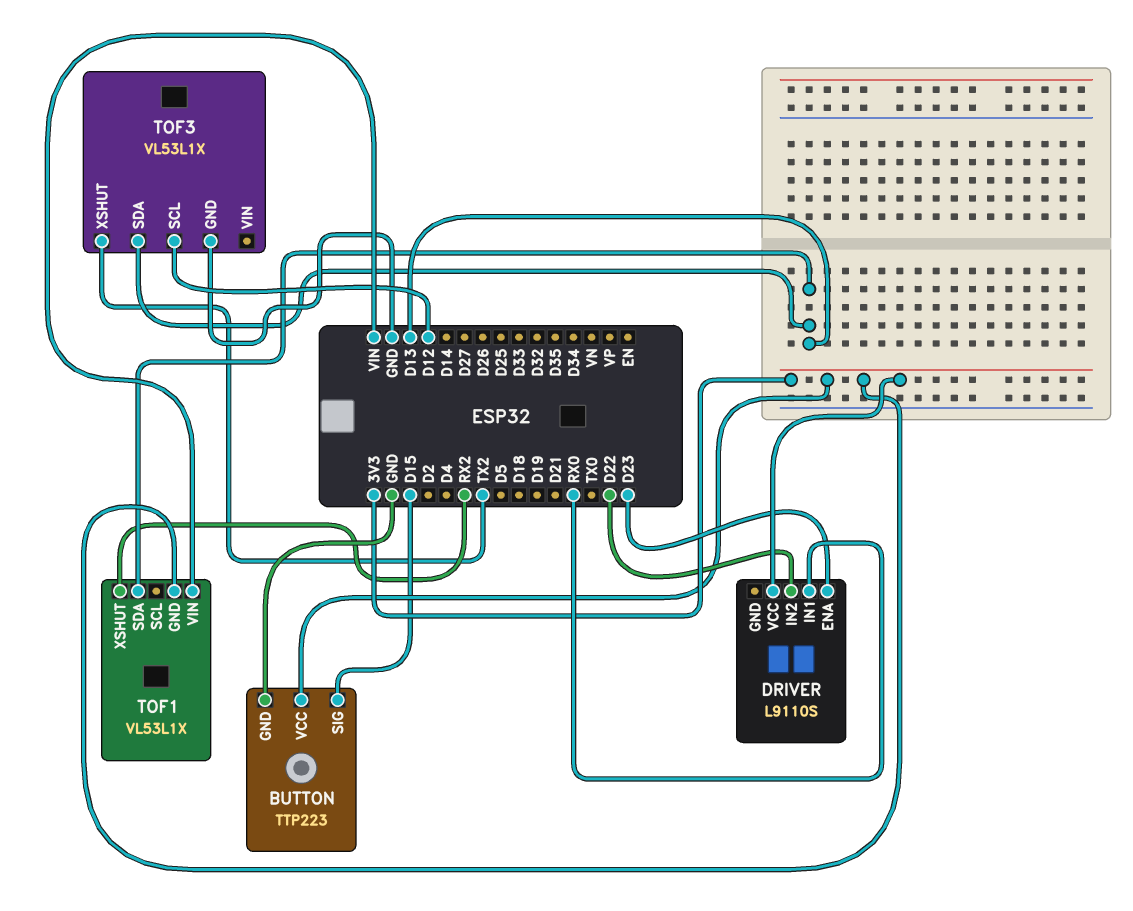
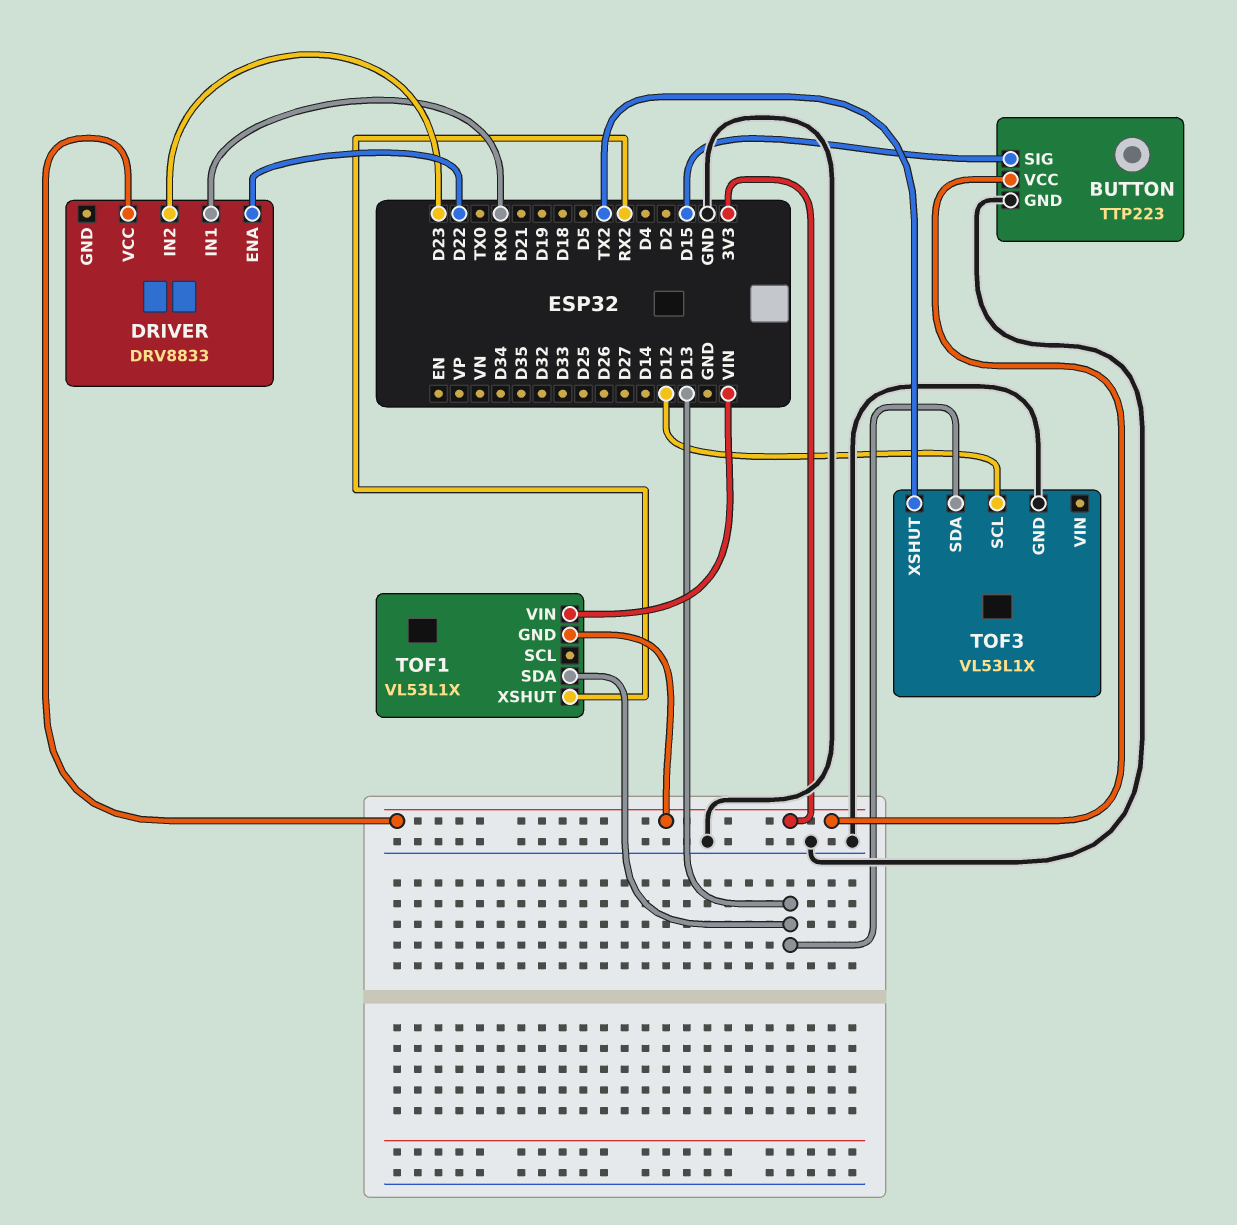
DRIVER: L9110S -> DRV8833
DRIVER pin ENA: D23 -> D22
DRIVER pin IN2: D22 -> D23

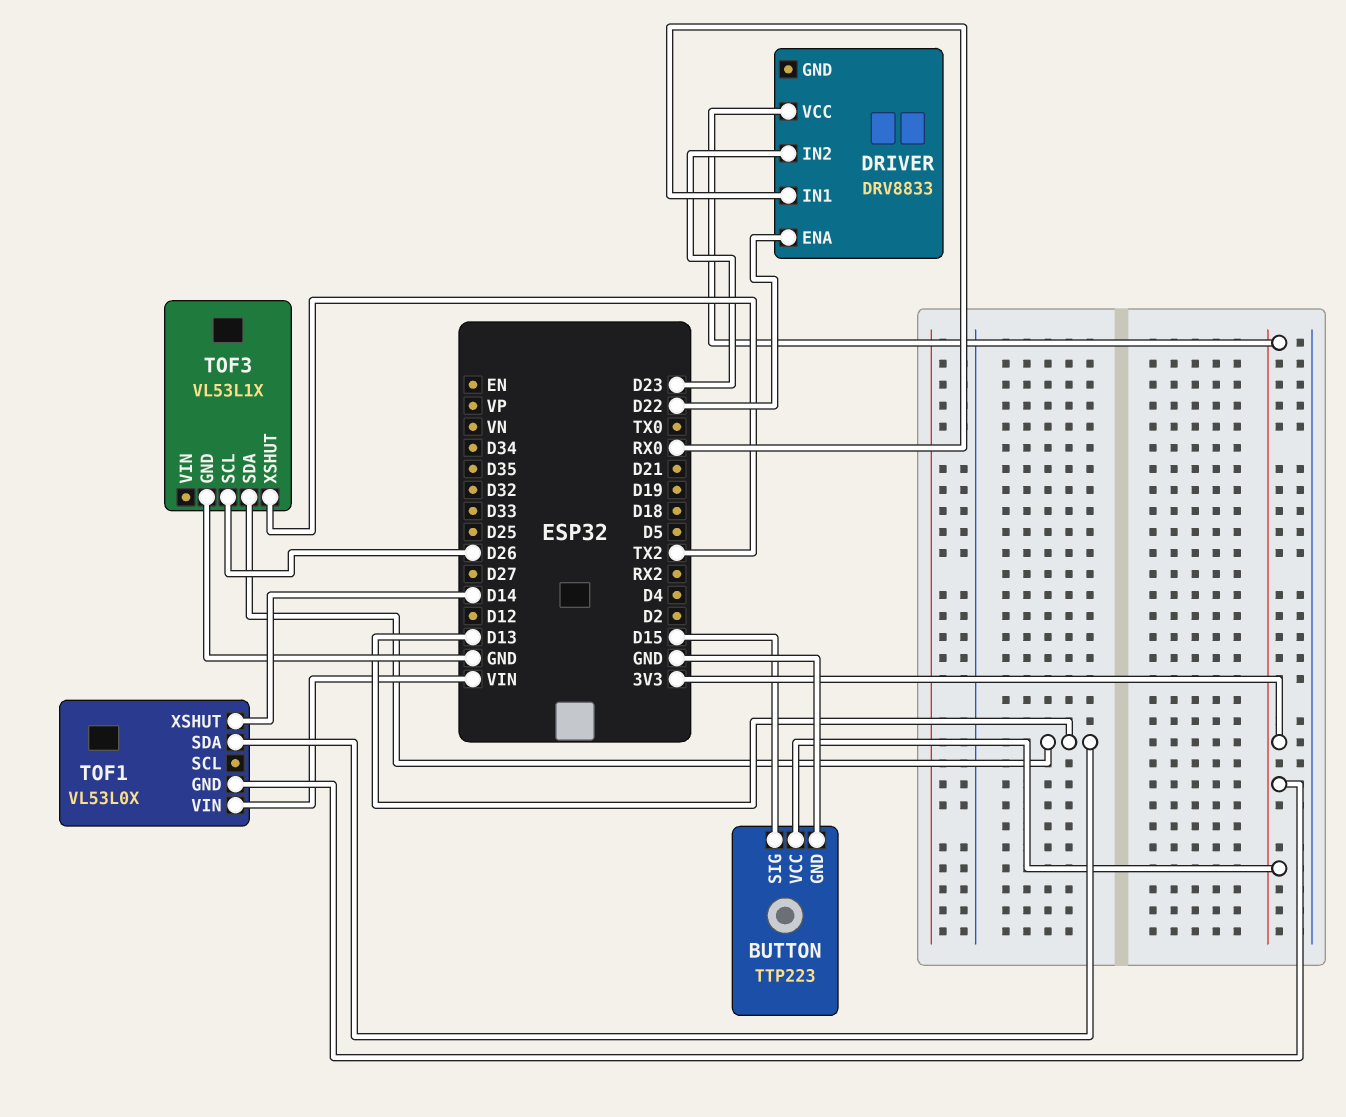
TOF1: VL53L1X -> VL53L0X
TOF1 pin XSHUT: RX2 -> D14
TOF3 pin SCL: D12 -> D26

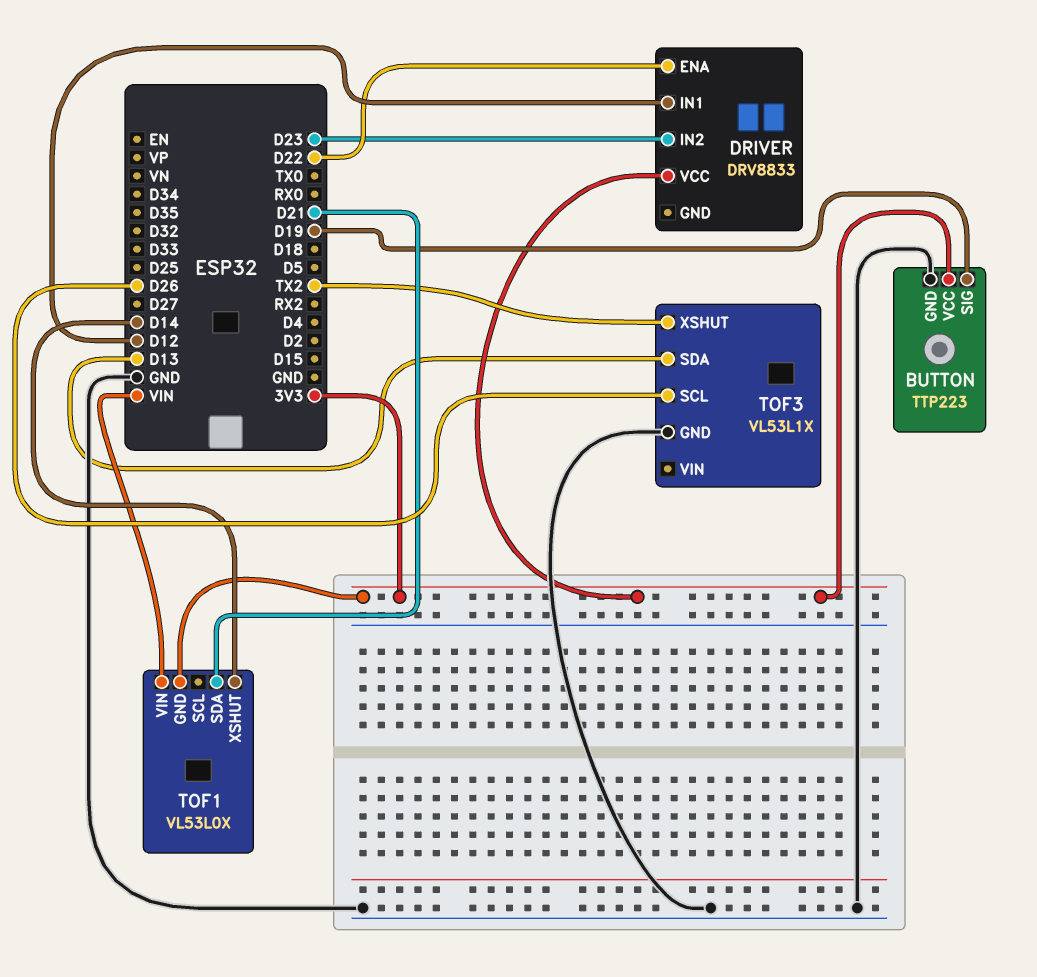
BUTTON pin SIG: D15 -> D19
DRIVER pin IN1: RX0 -> D12
TOF1 pin SDA: D13 -> D21

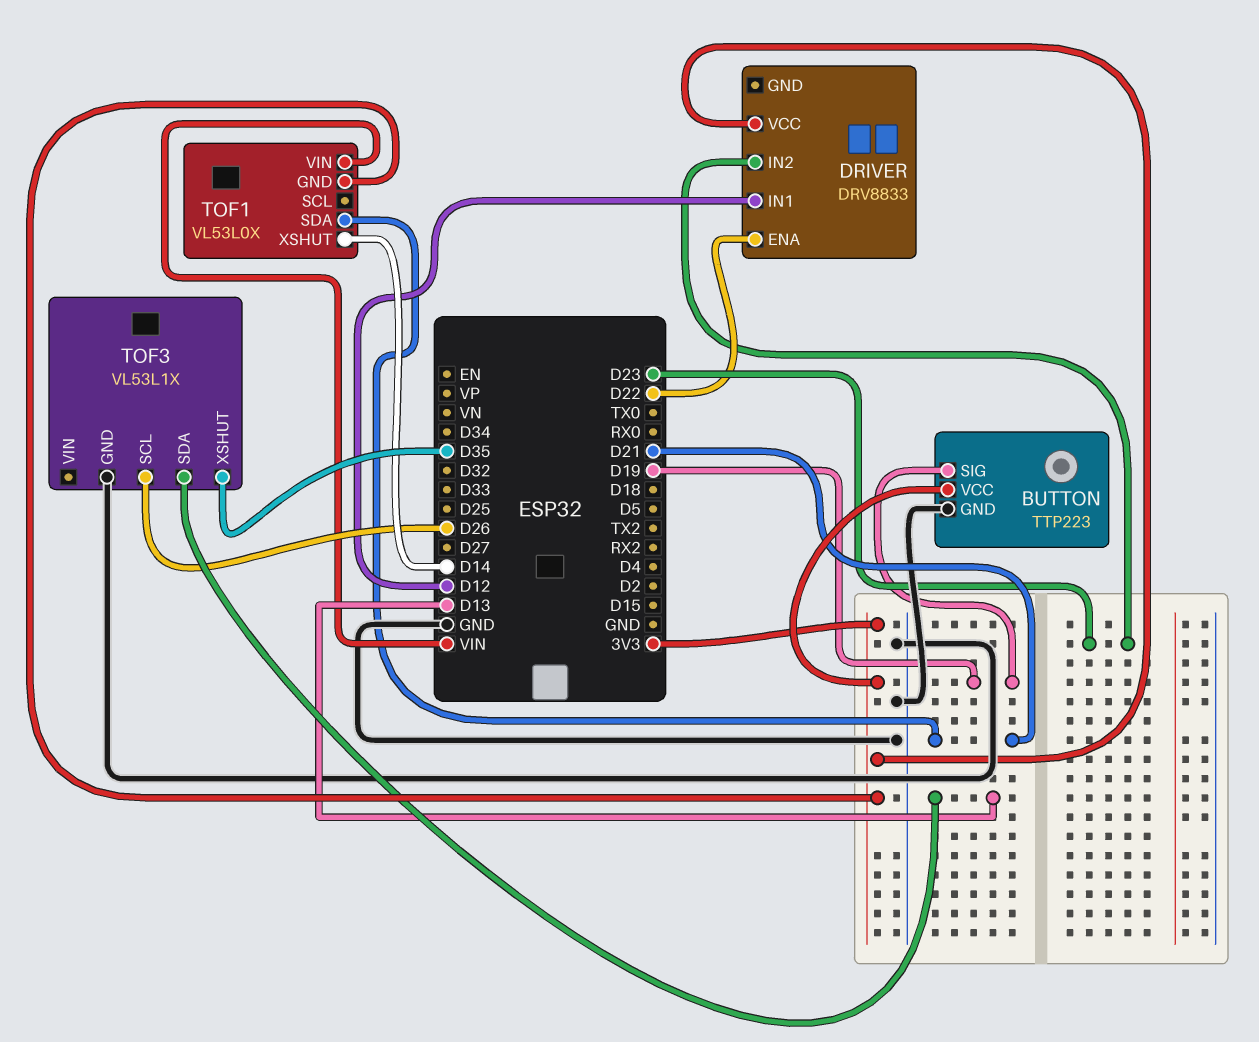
TOF3 pin XSHUT: TX2 -> D35

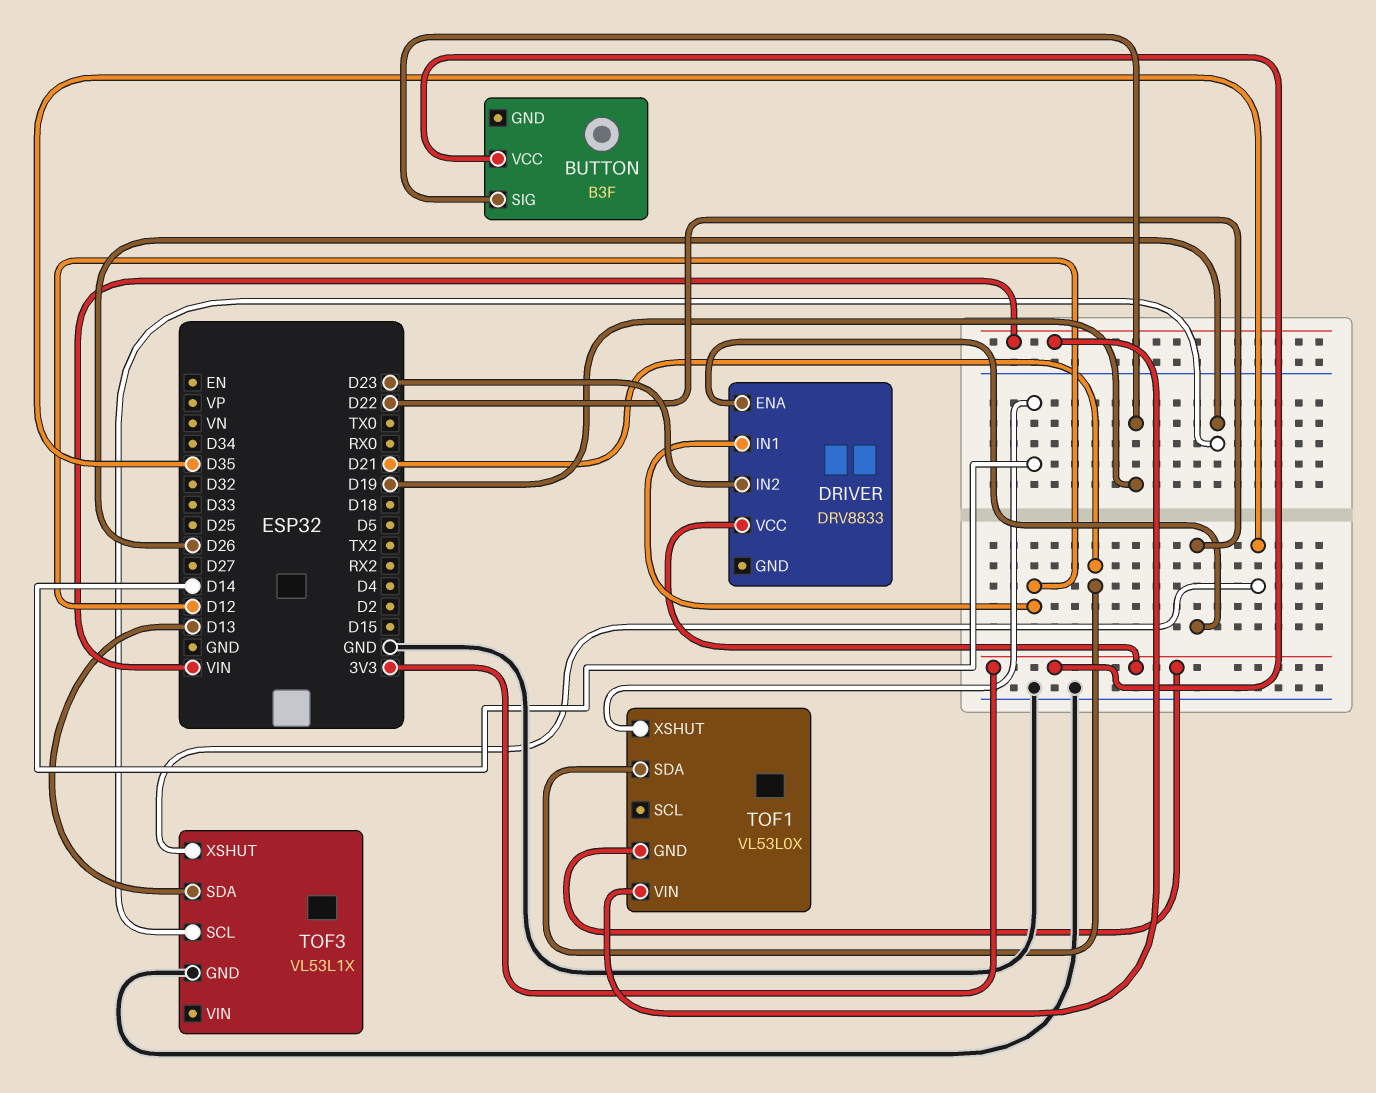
BUTTON: TTP223 -> B3F
BUTTON pin GND: GND -> none

